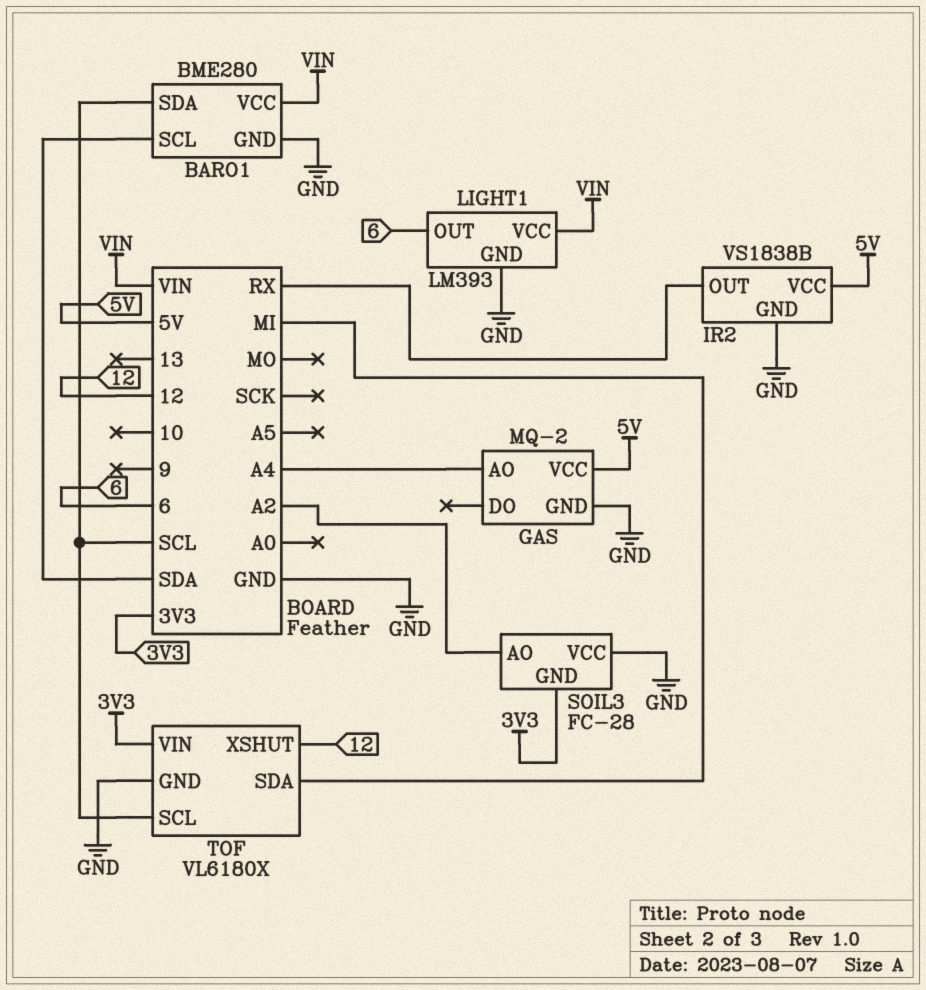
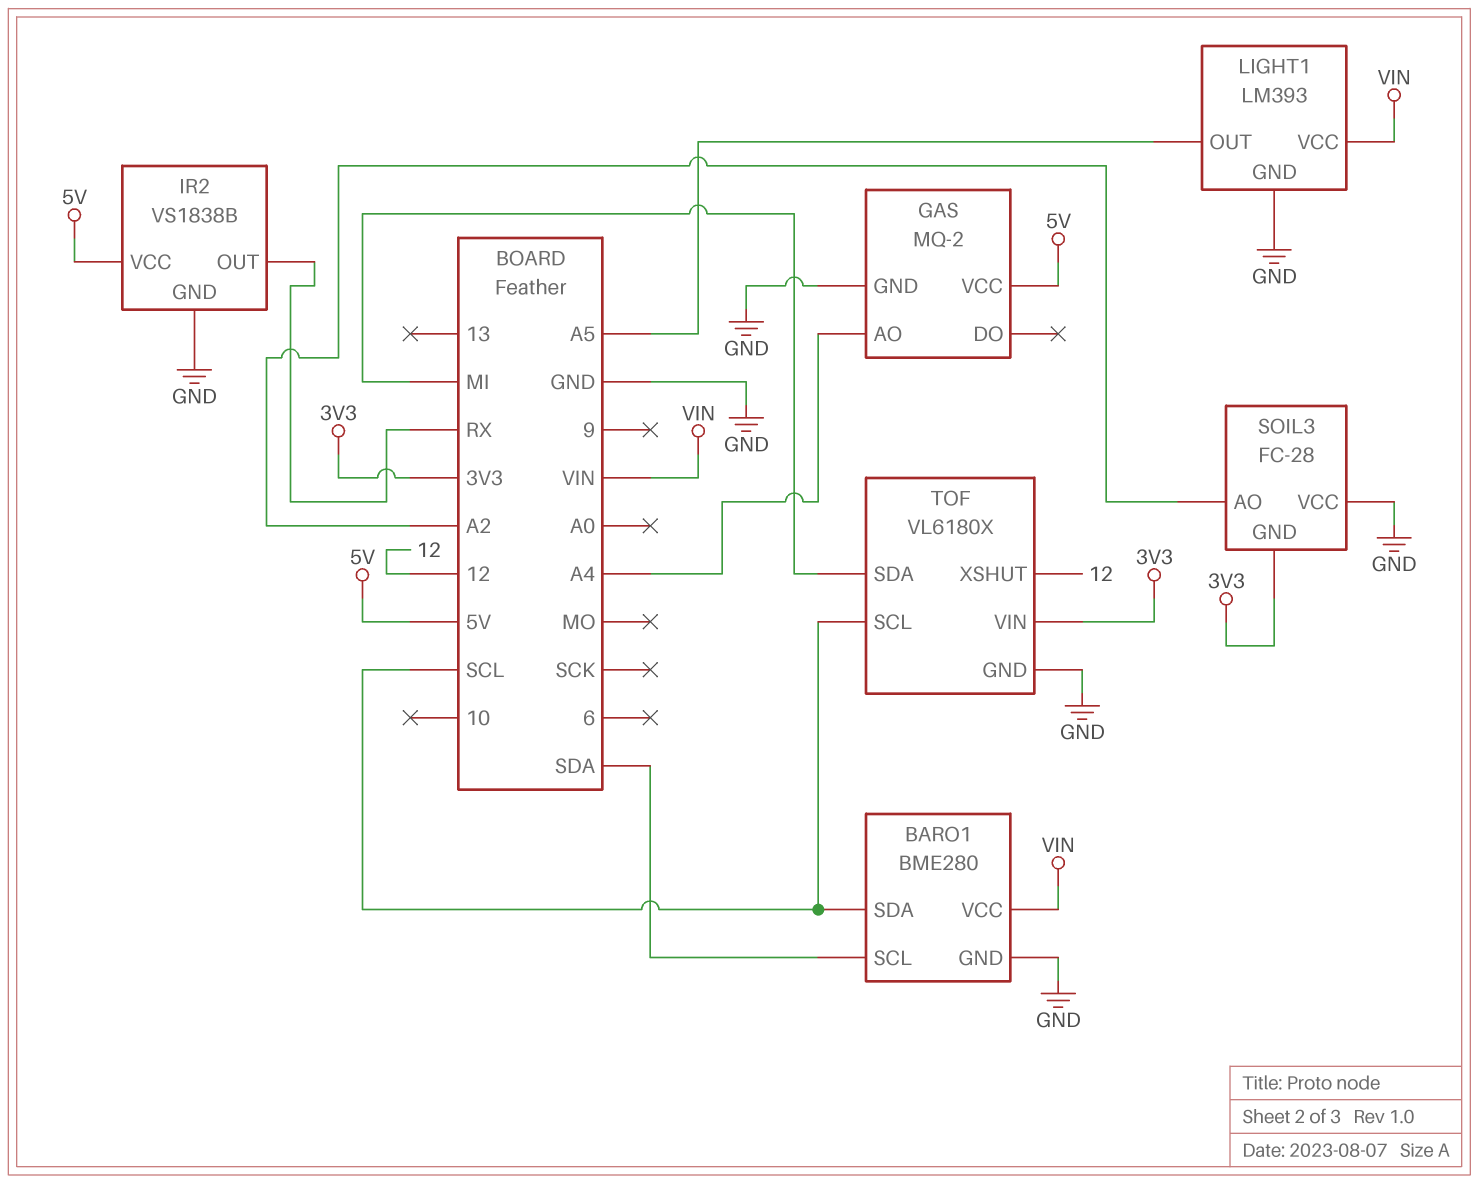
LIGHT1 pin OUT: 6 -> A5

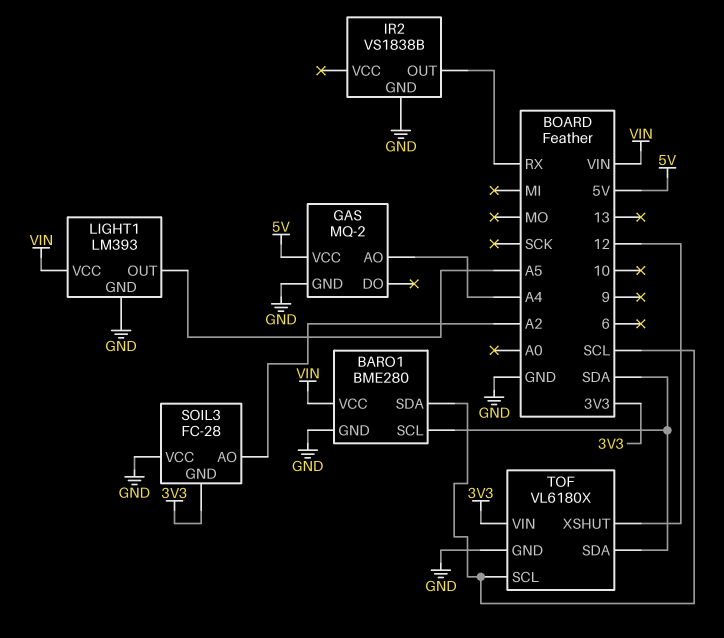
IR2 pin VCC: 5V -> none
TOF pin SDA: MI -> SDA

